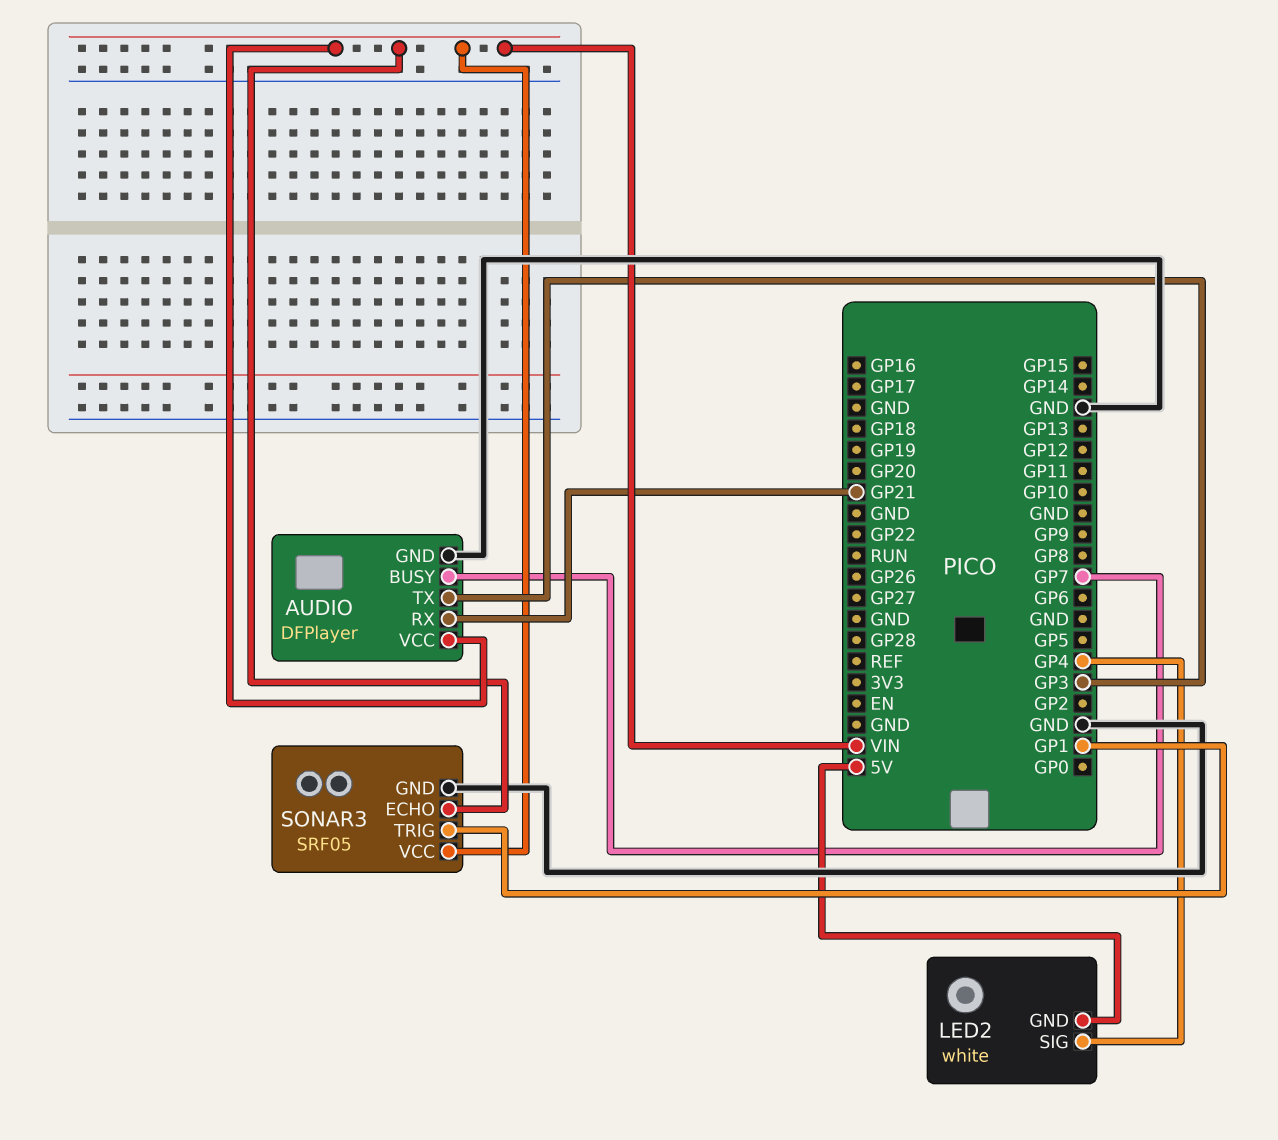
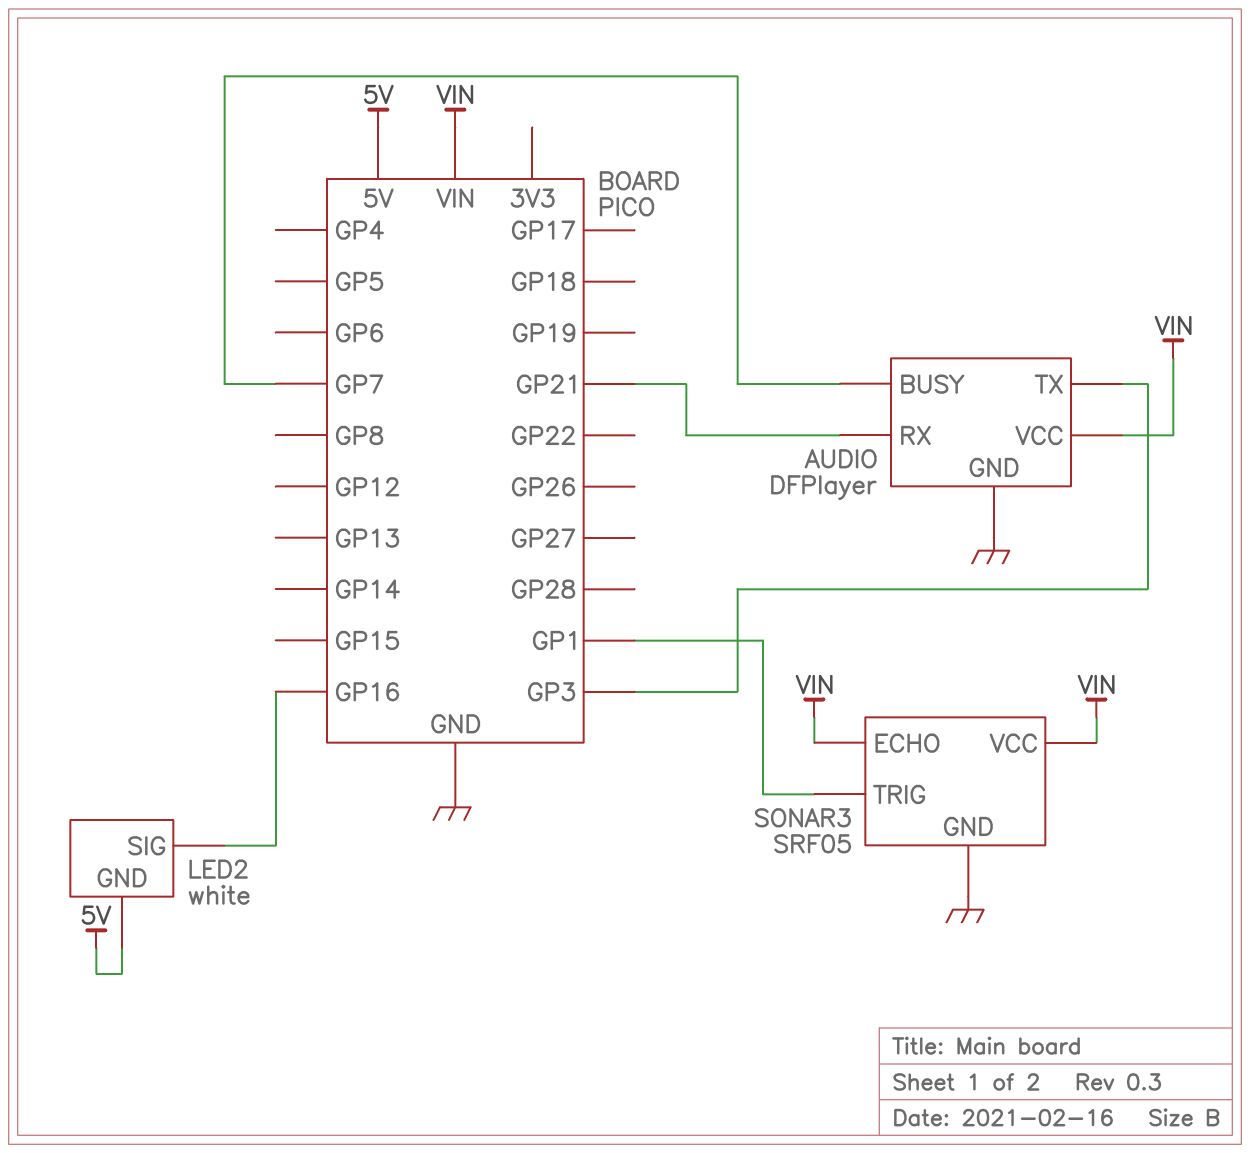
LED2 pin SIG: GP4 -> GP16

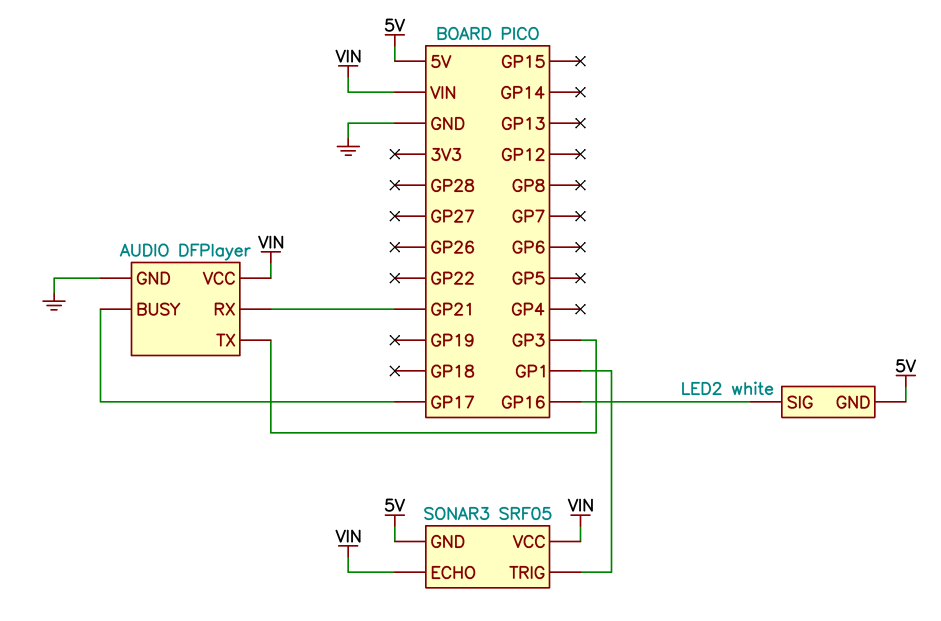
AUDIO pin BUSY: GP7 -> GP17
SONAR3 pin GND: GND -> 5V

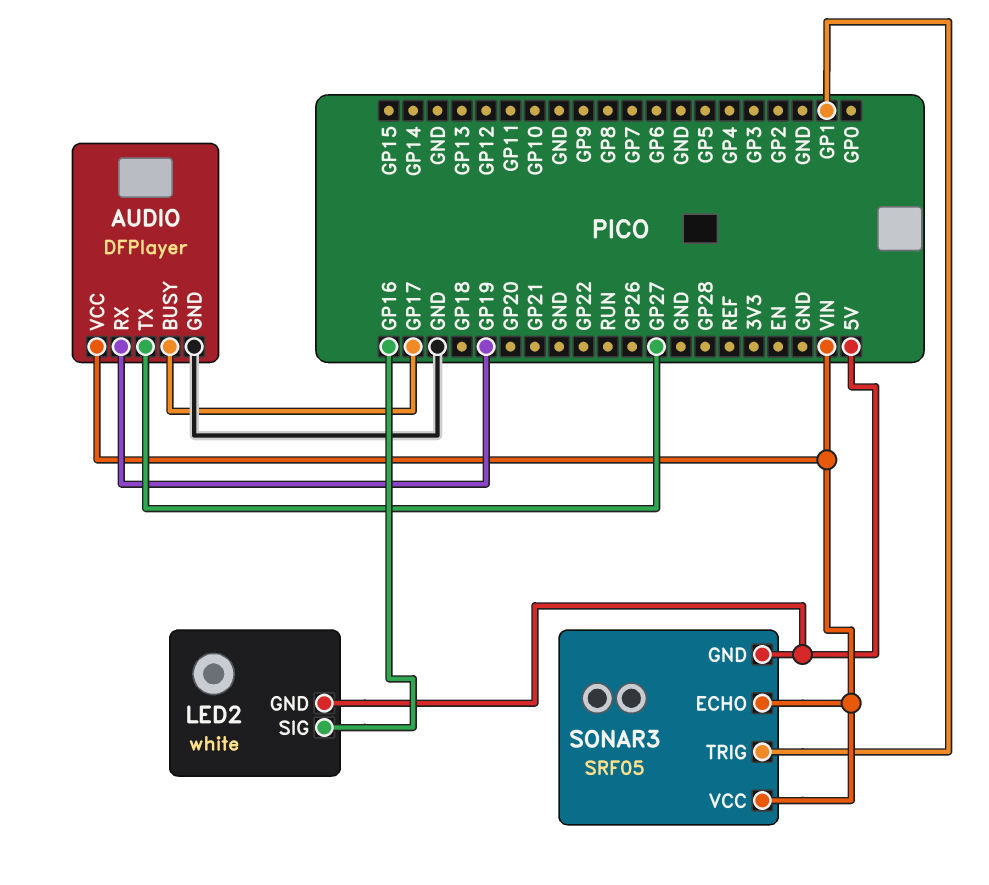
AUDIO pin RX: GP21 -> GP19
AUDIO pin TX: GP3 -> GP27

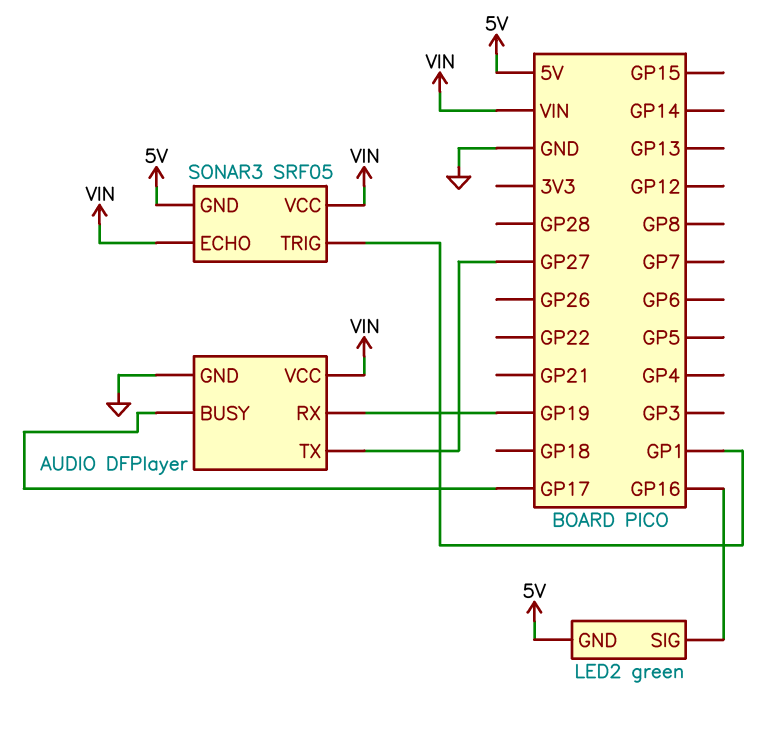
LED2: white -> green

